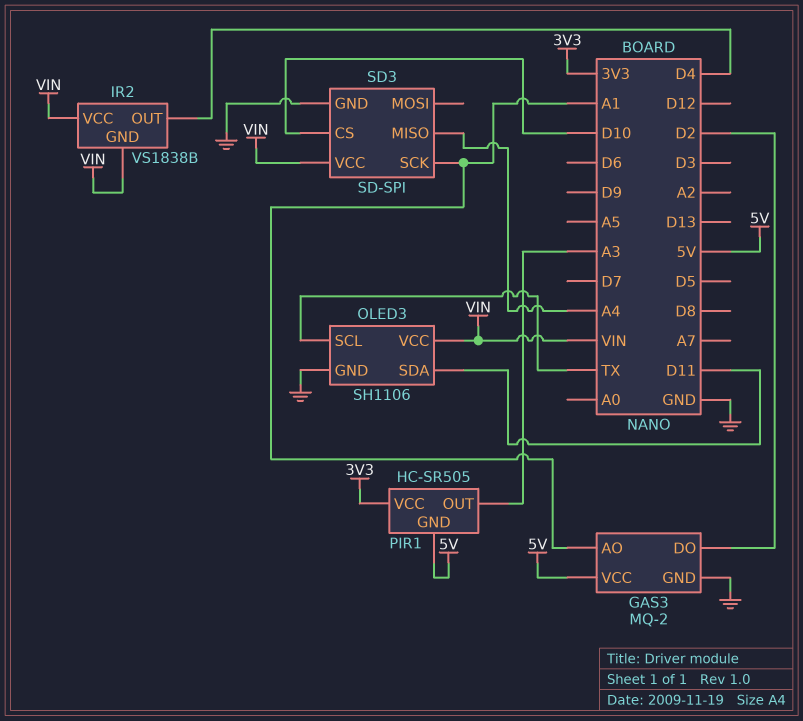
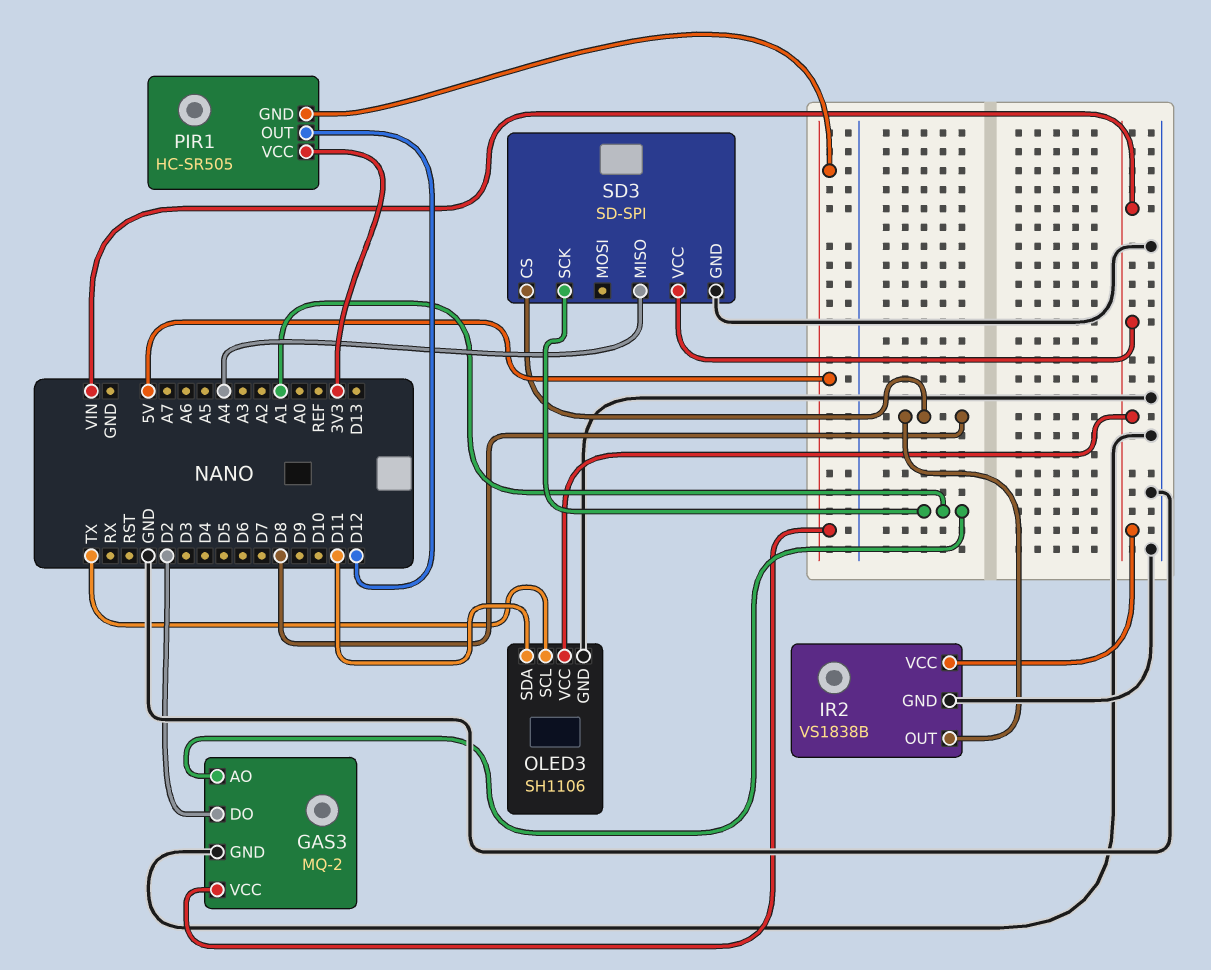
IR2 pin GND: VIN -> GND
IR2 pin OUT: D4 -> D8
PIR1 pin OUT: A3 -> D12
SD3 pin CS: D10 -> D8

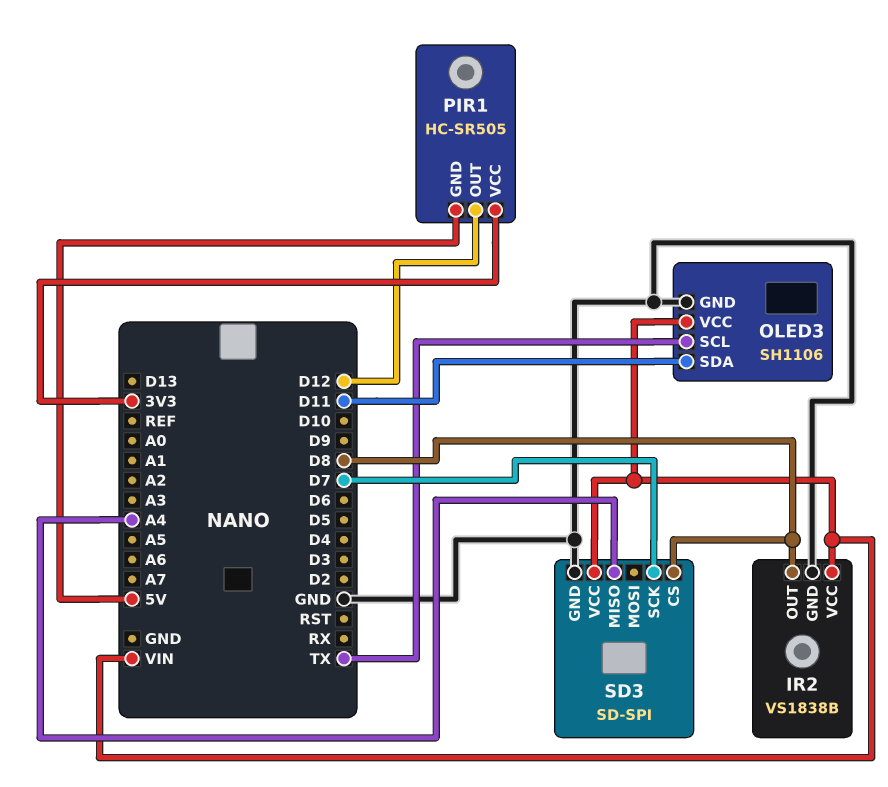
GAS3: MQ-2 -> none
GAS3 pin AO: A1 -> none
GAS3 pin DO: D2 -> none
GAS3 pin GND: GND -> none
GAS3 pin VCC: 5V -> none
SD3 pin SCK: A1 -> D7

